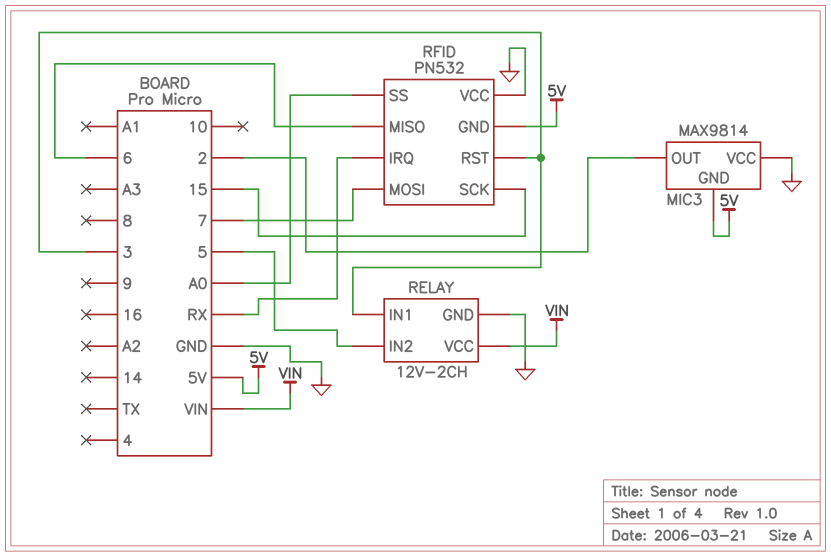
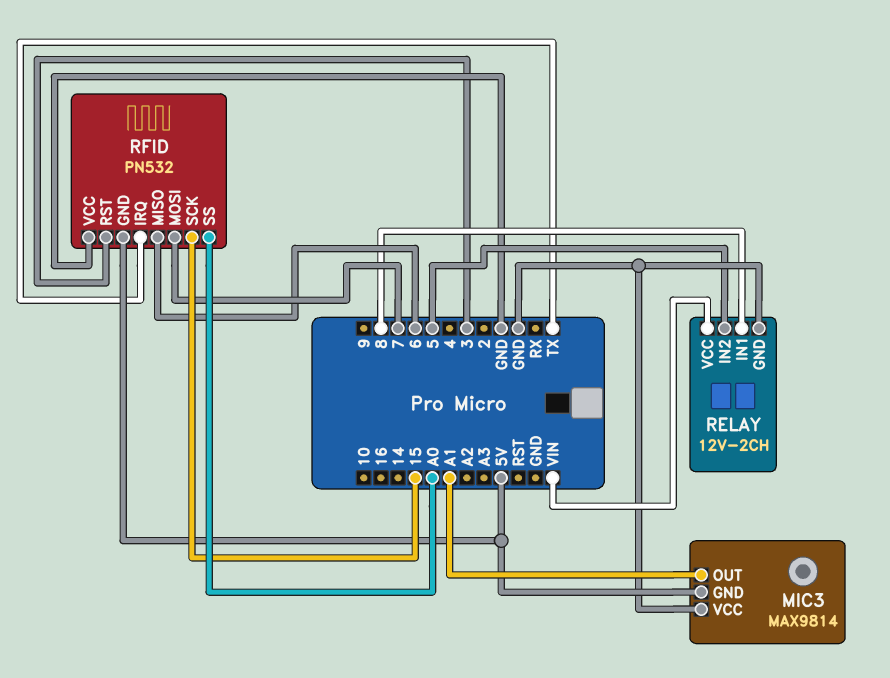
MIC3 pin OUT: 2 -> A1
RELAY pin IN1: 3 -> 8
RFID pin IRQ: RX -> TX

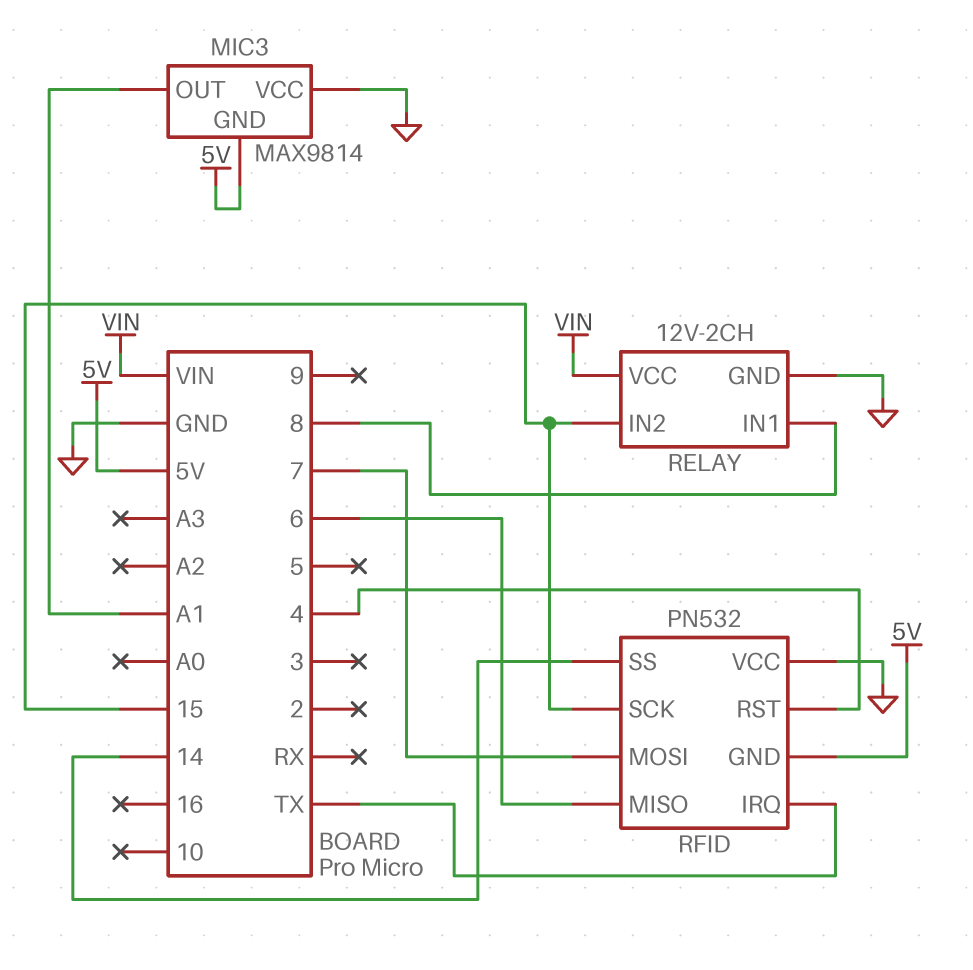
RELAY pin IN2: 5 -> 15
RFID pin RST: 3 -> 4
RFID pin SS: A0 -> 14

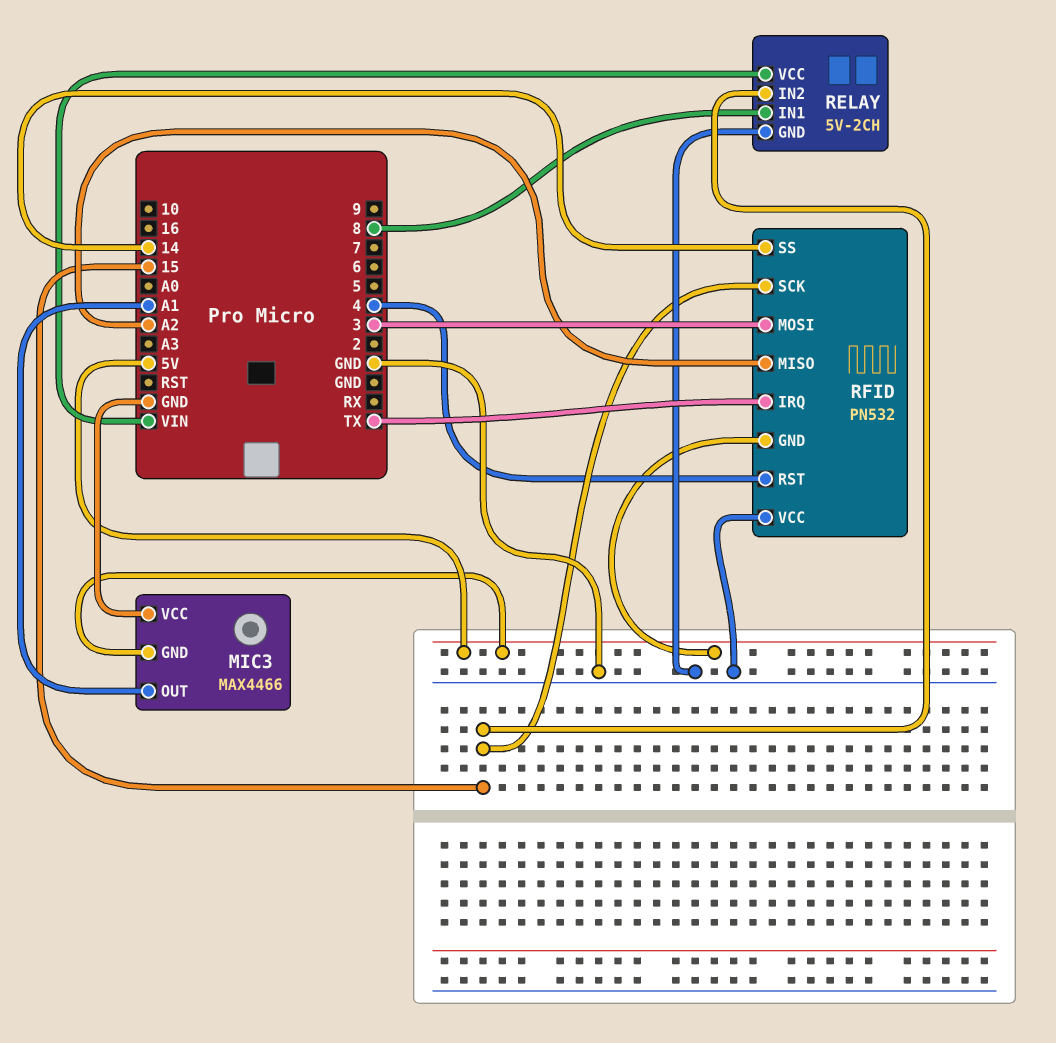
MIC3: MAX9814 -> MAX4466
RELAY: 12V-2CH -> 5V-2CH
RFID pin MISO: 6 -> A2
RFID pin MOSI: 7 -> 3

